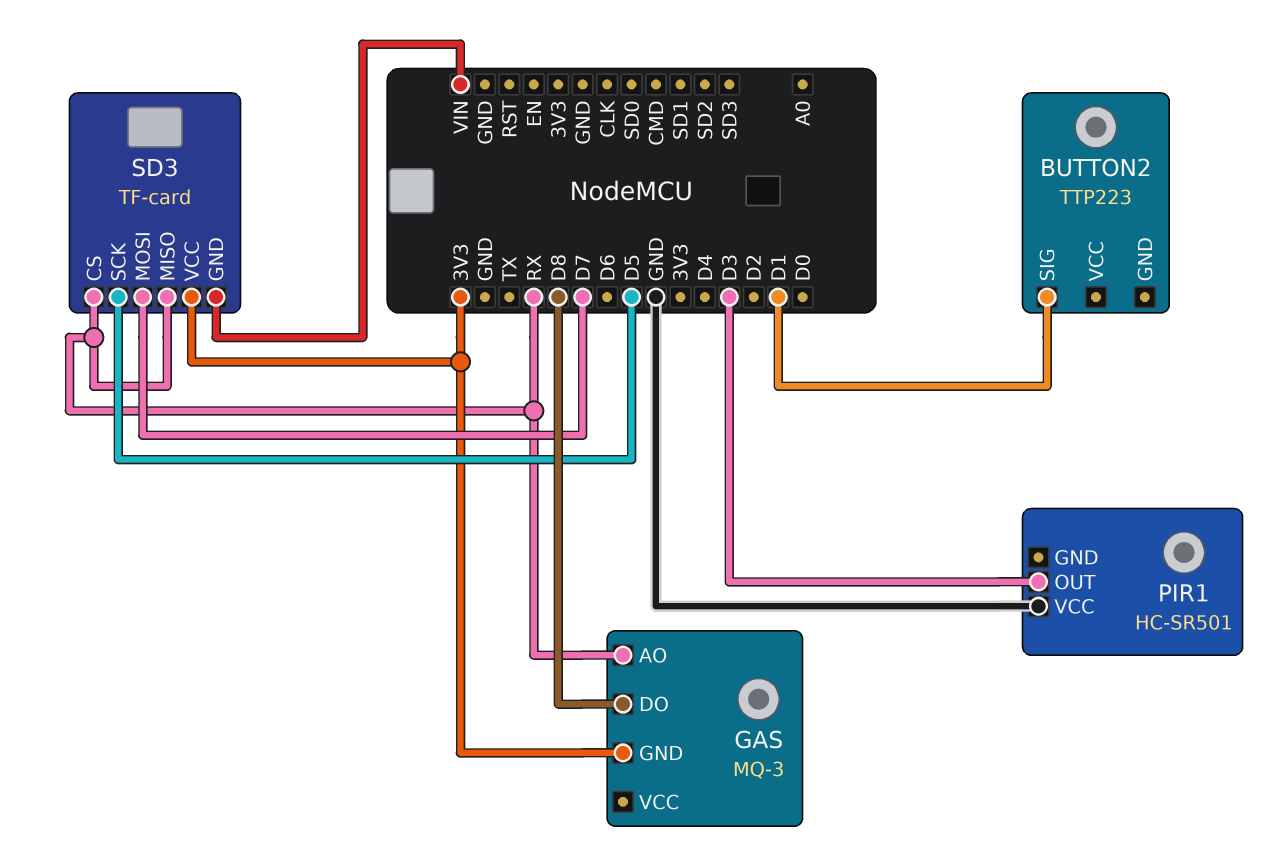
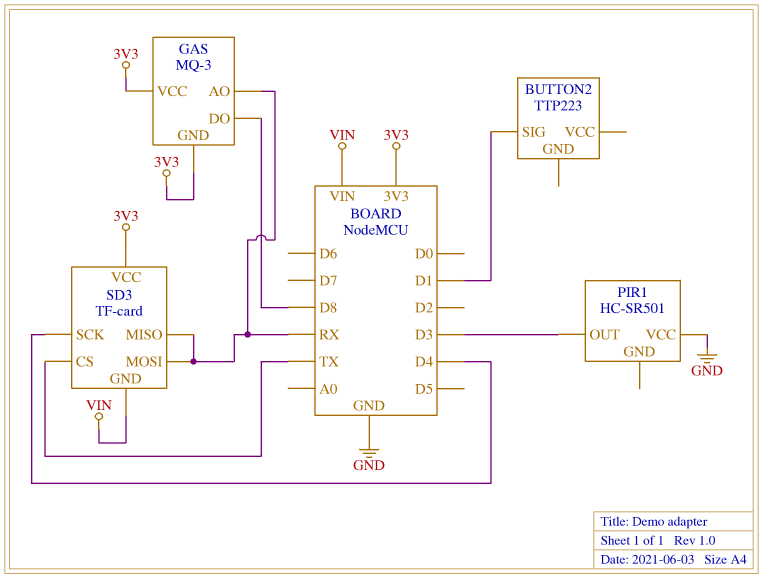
GAS pin VCC: none -> 3V3
SD3 pin CS: RX -> TX
SD3 pin MOSI: D7 -> RX
SD3 pin SCK: D5 -> D4

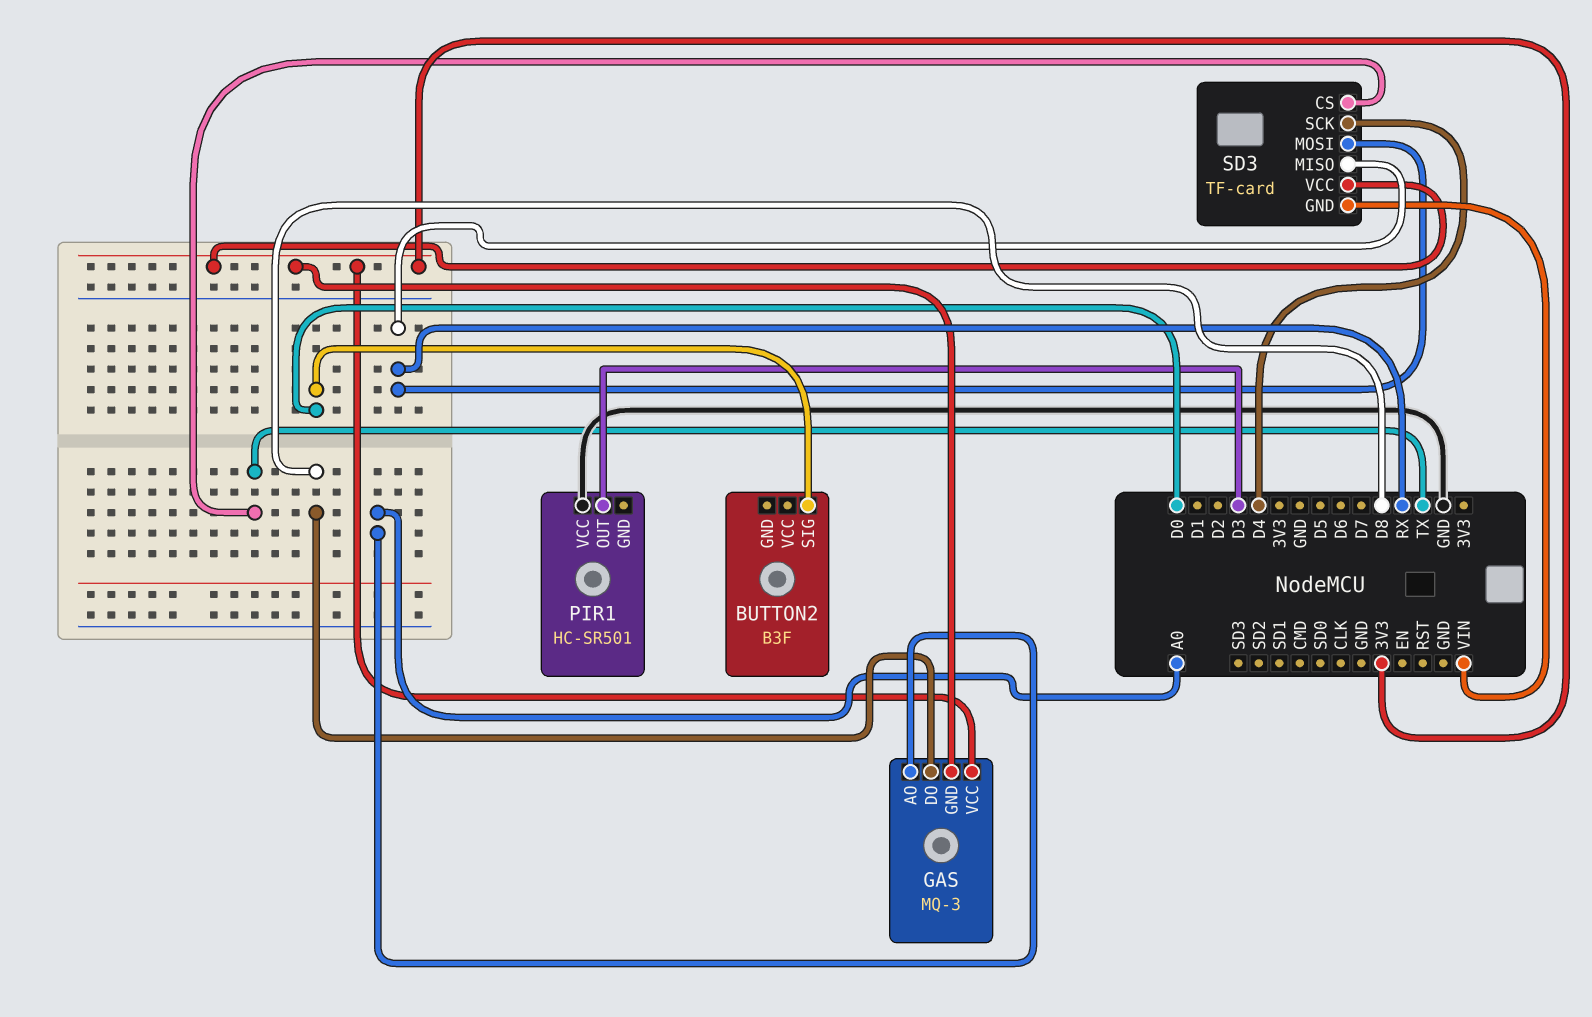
BUTTON2: TTP223 -> B3F
BUTTON2 pin SIG: D1 -> D0
GAS pin AO: RX -> A0

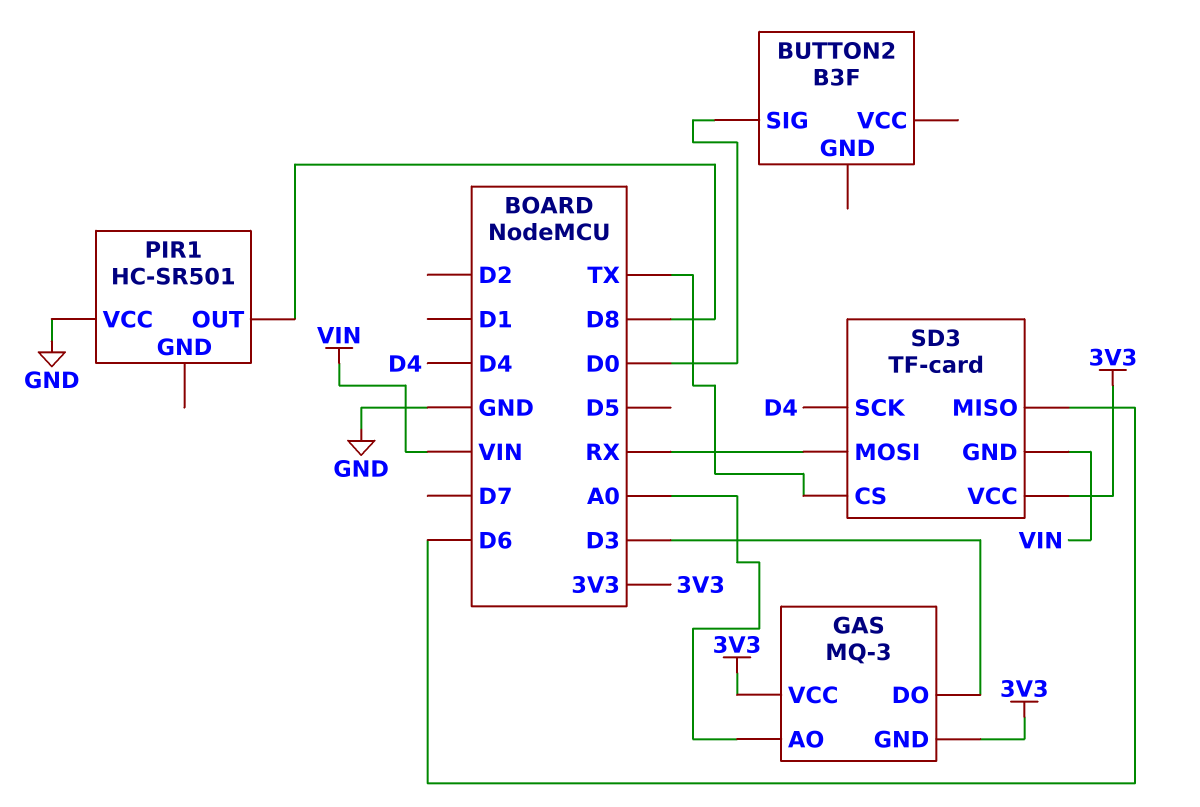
GAS pin DO: D8 -> D3
PIR1 pin OUT: D3 -> D8
SD3 pin MISO: RX -> D6

